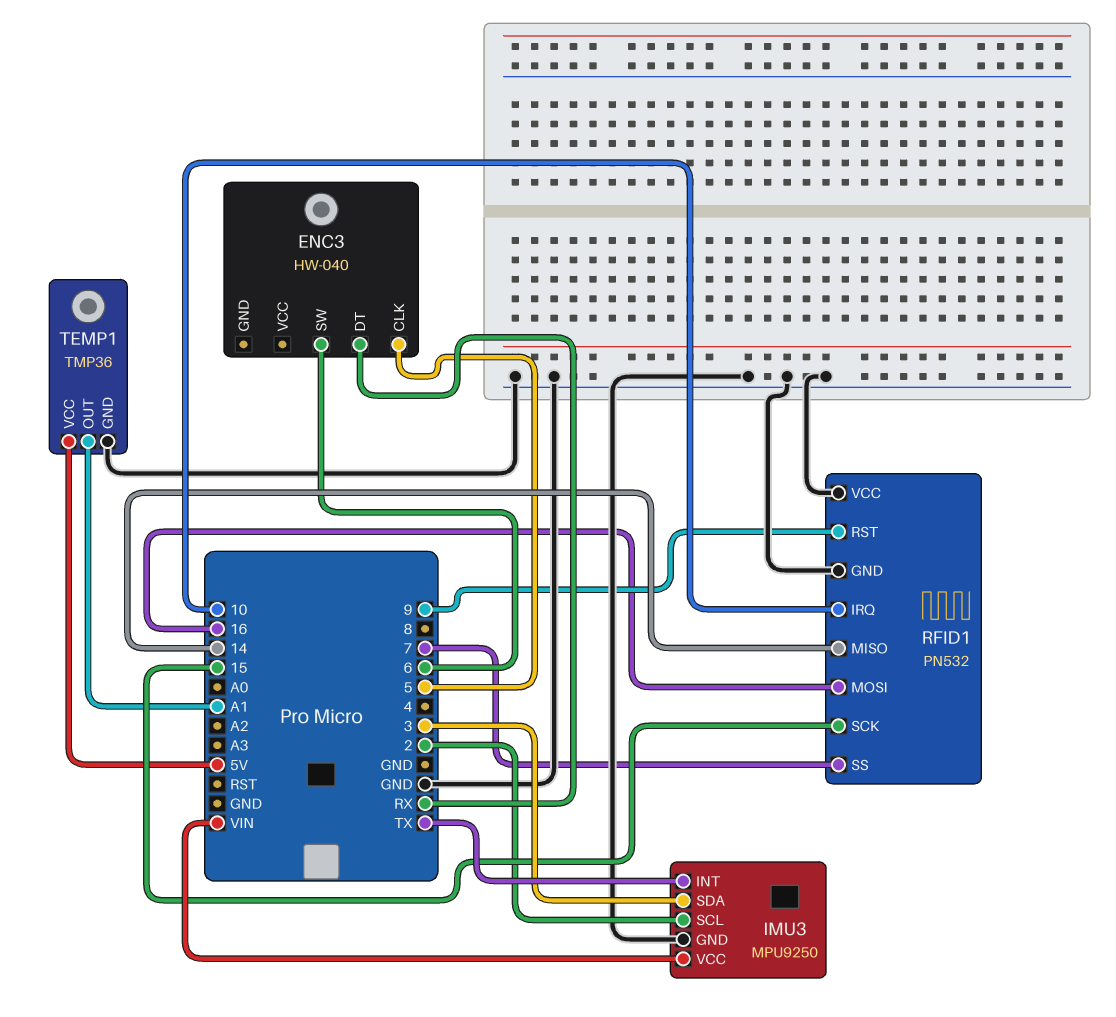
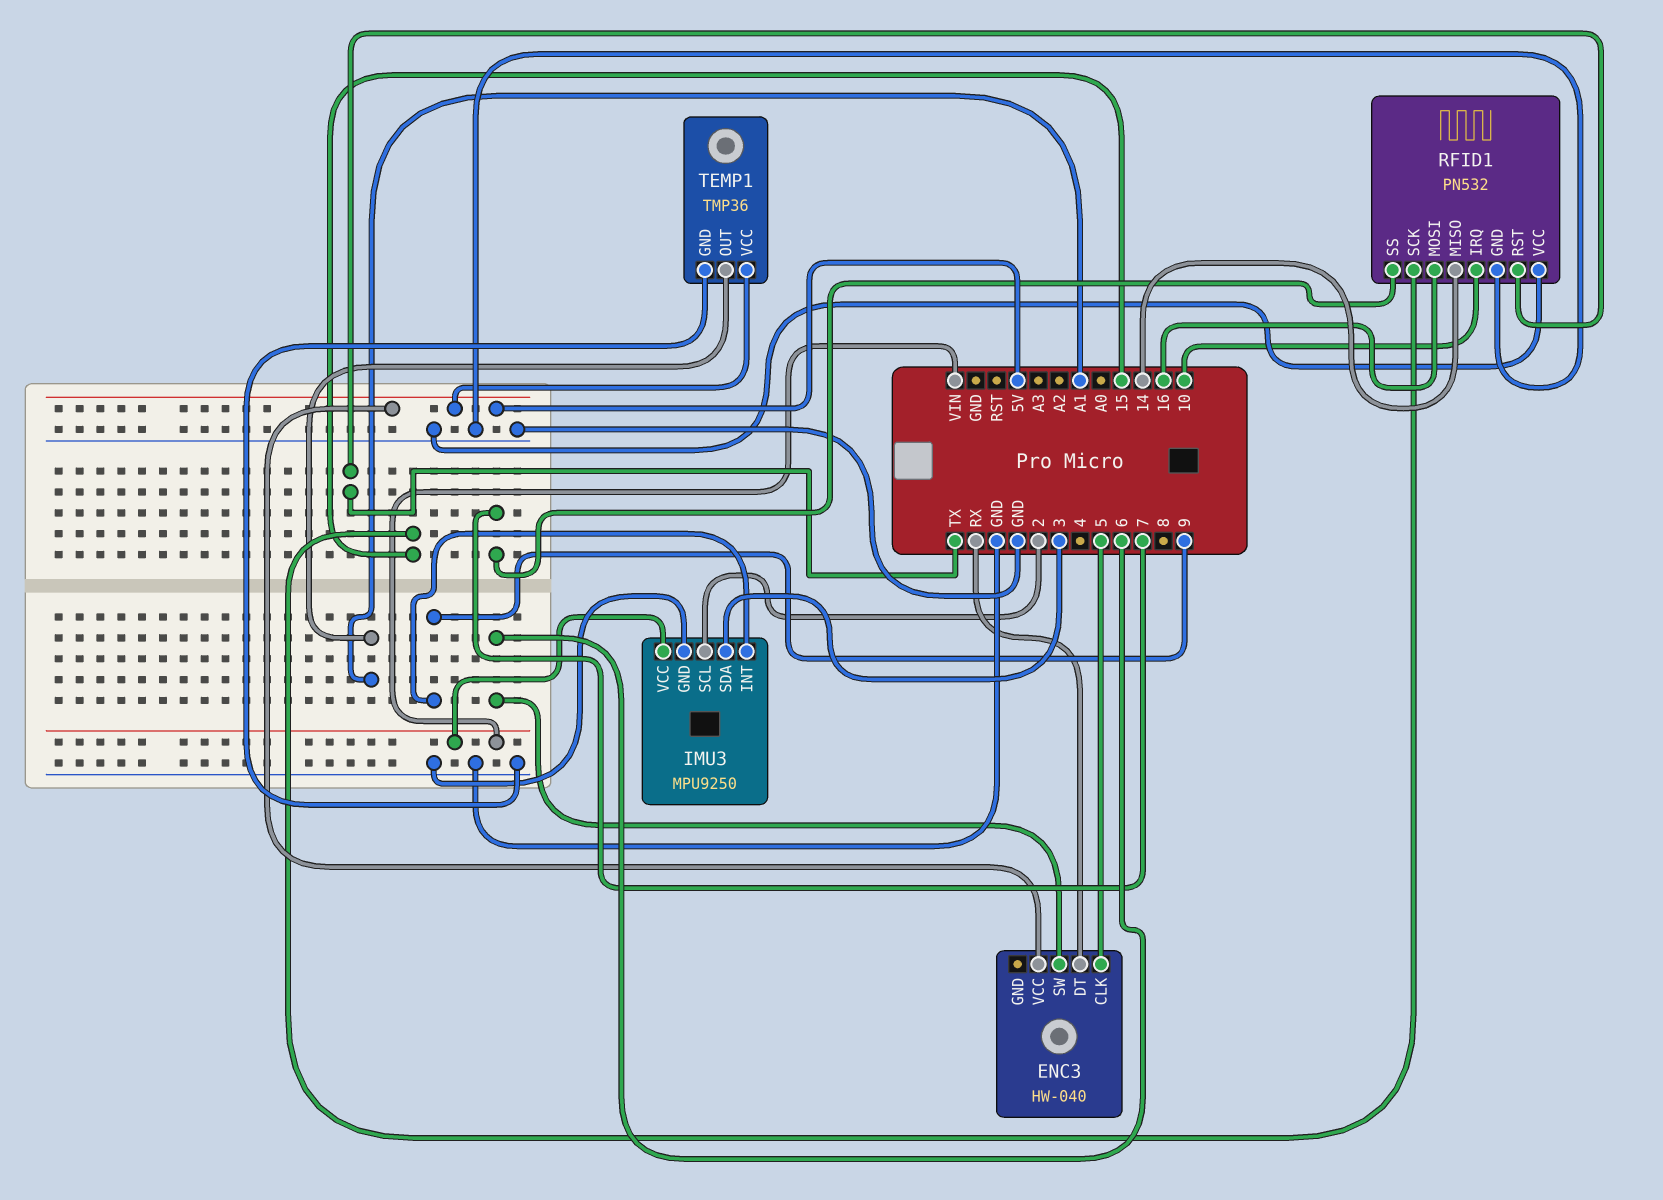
ENC3 pin VCC: none -> 5V
IMU3 pin INT: TX -> 9
RFID1 pin RST: 9 -> TX

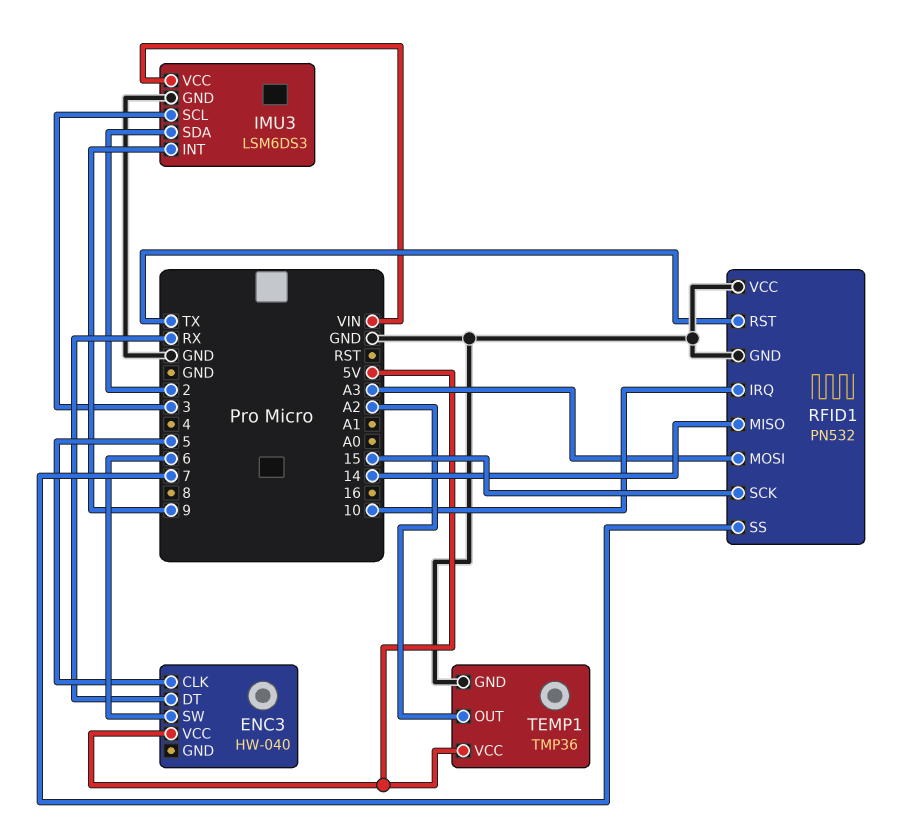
IMU3: MPU9250 -> LSM6DS3
IMU3 pin SCL: 2 -> 3
IMU3 pin SDA: 3 -> 2
RFID1 pin MOSI: 16 -> A3
TEMP1 pin OUT: A1 -> A2

